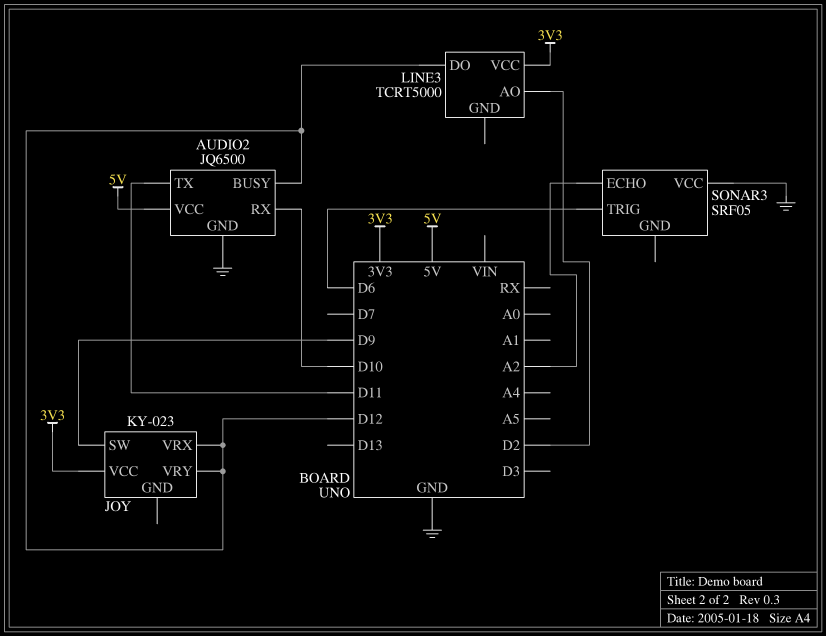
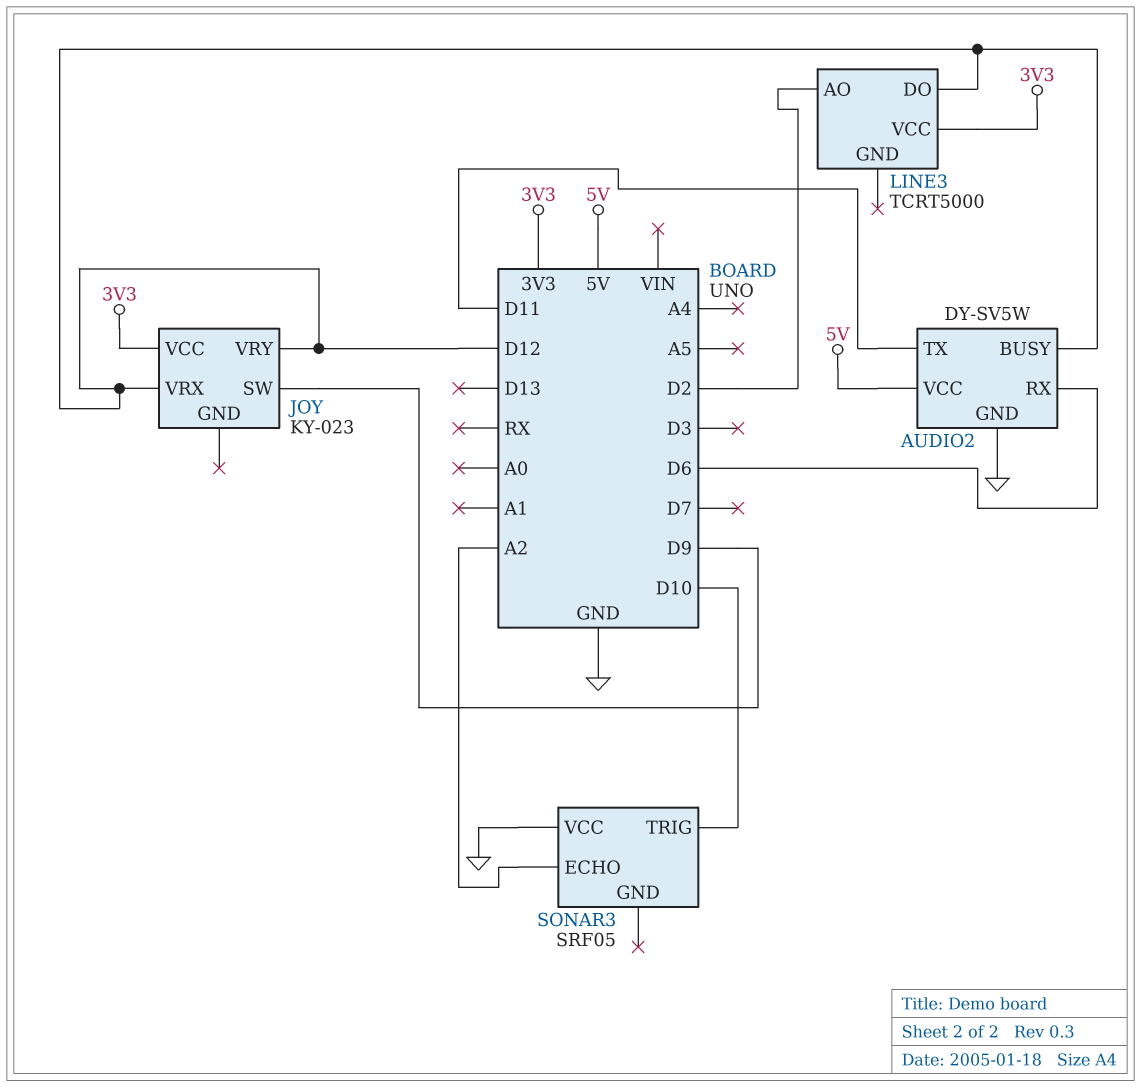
AUDIO2: JQ6500 -> DY-SV5W
AUDIO2 pin RX: D10 -> D6
SONAR3 pin TRIG: D6 -> D10

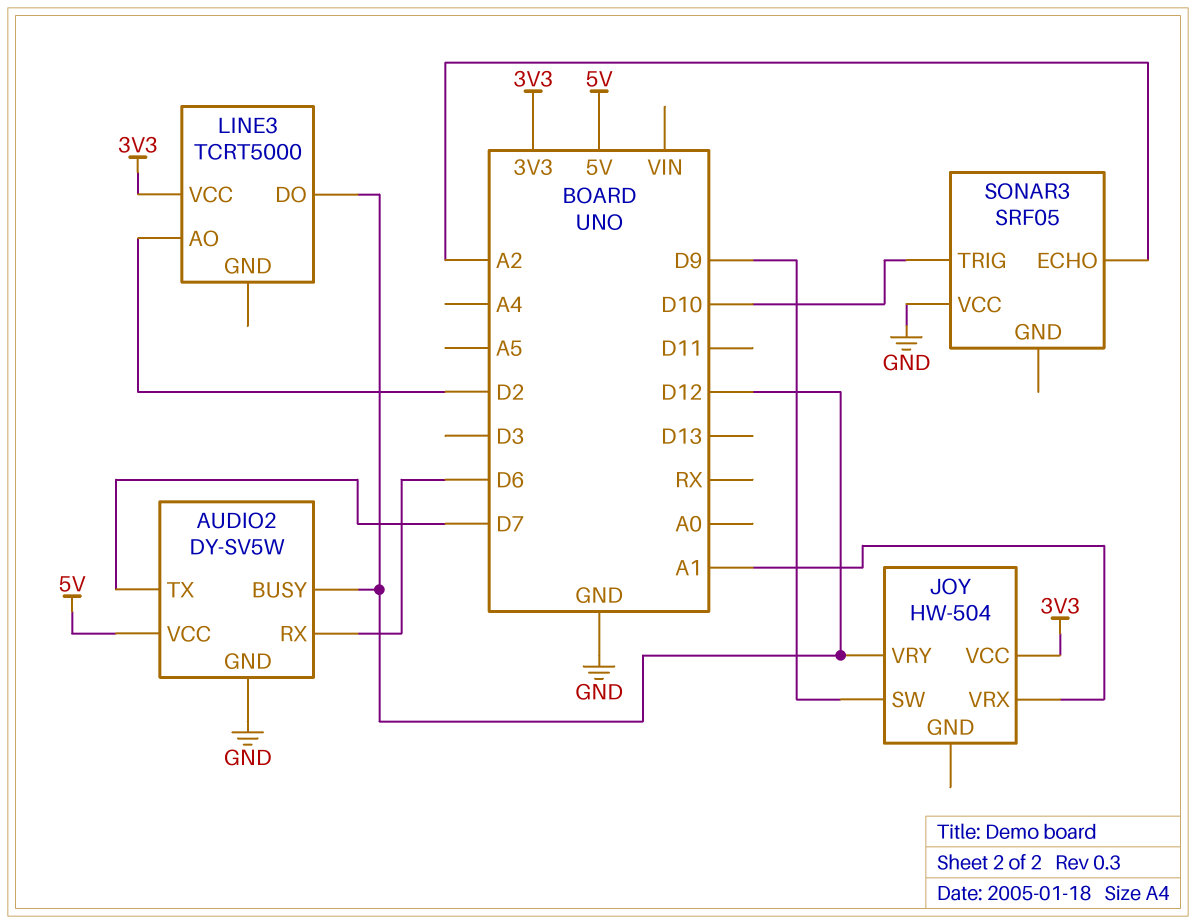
AUDIO2 pin TX: D11 -> D7
JOY: KY-023 -> HW-504
JOY pin VRX: D12 -> A1

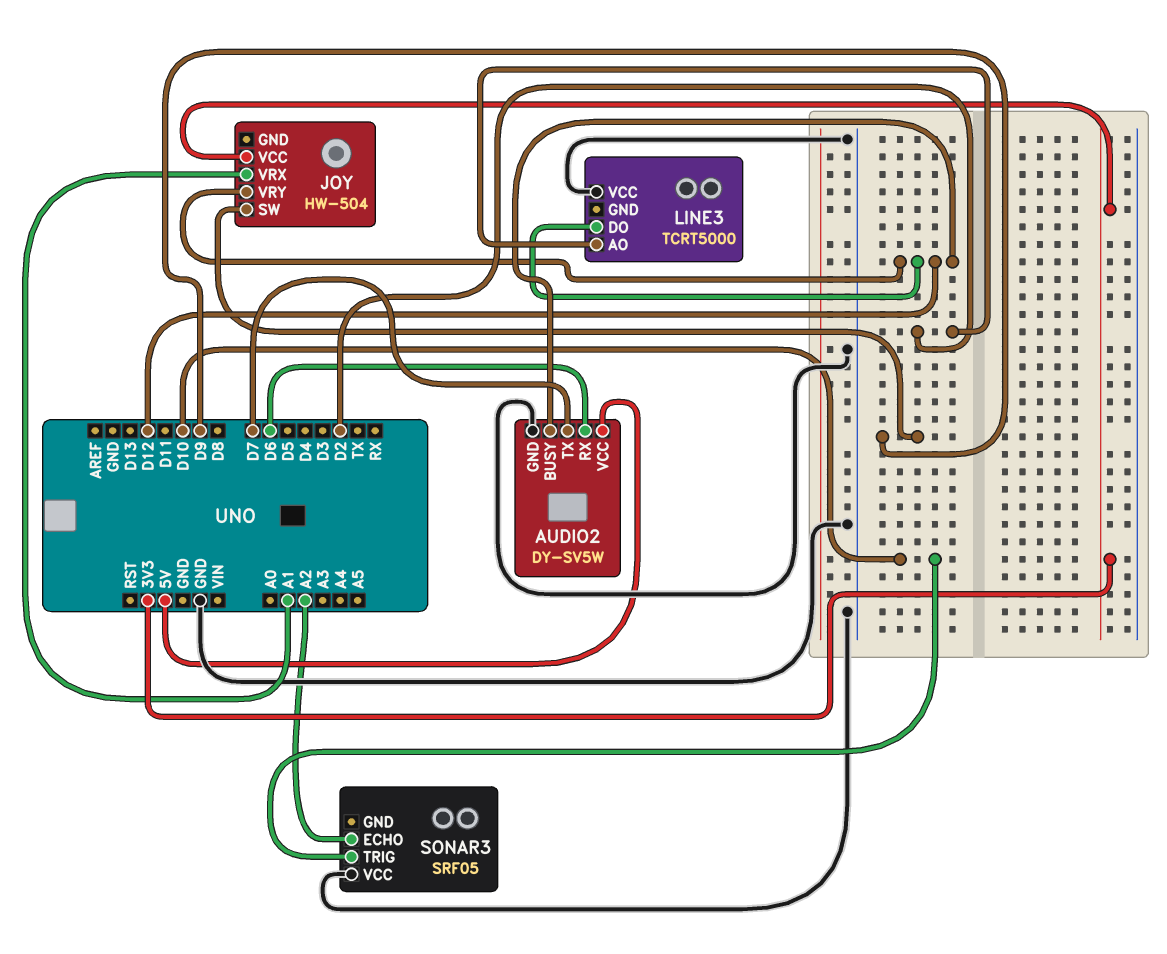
LINE3 pin VCC: 3V3 -> GND

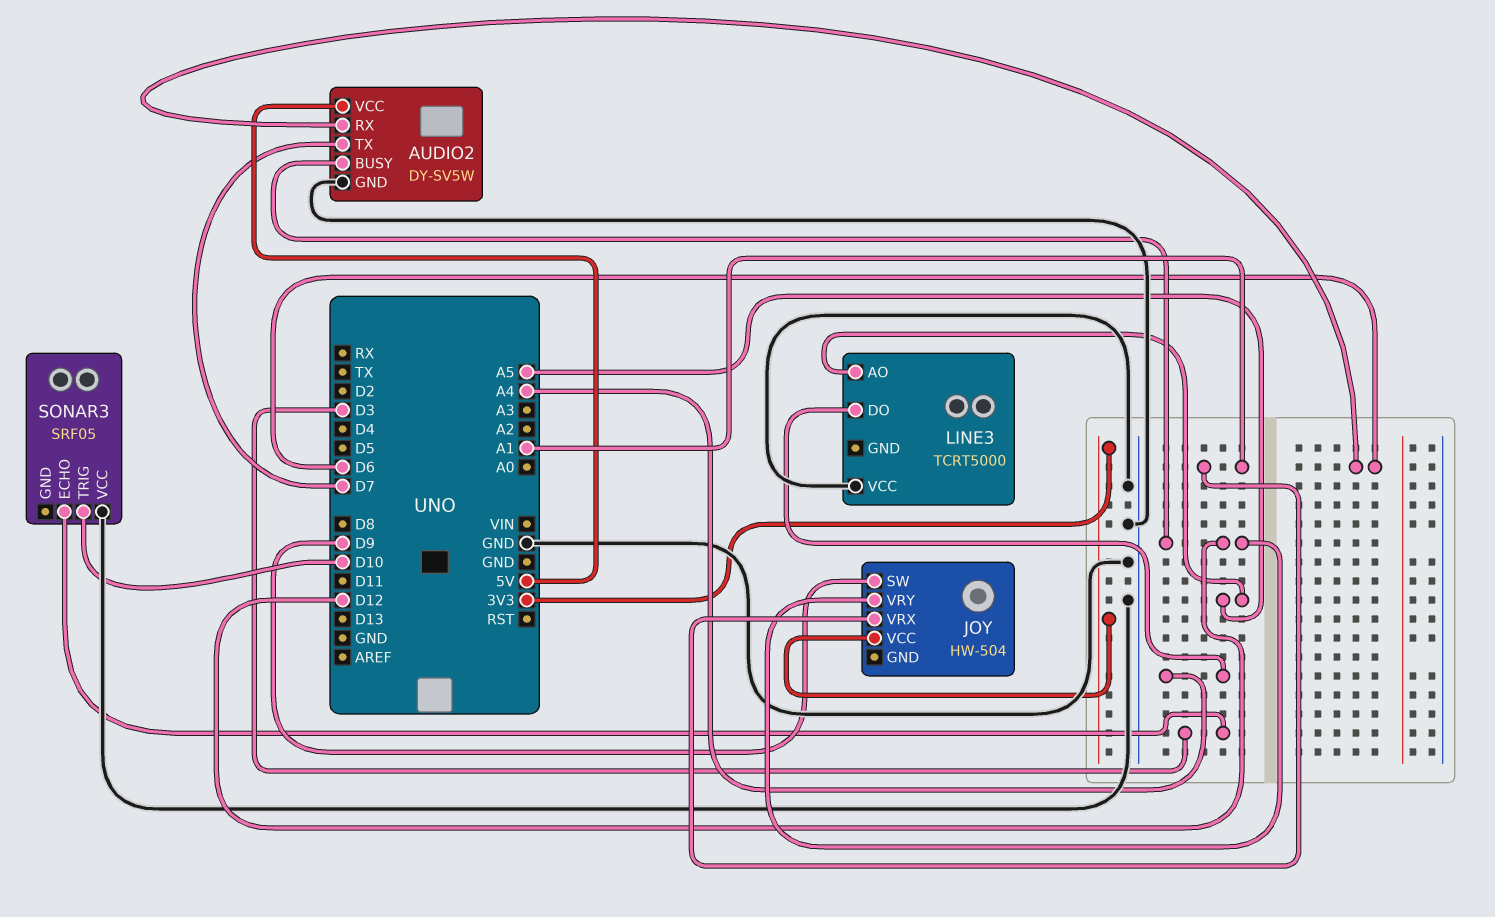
LINE3 pin AO: D2 -> A5
LINE3 pin DO: D12 -> A4
SONAR3 pin ECHO: A2 -> D3

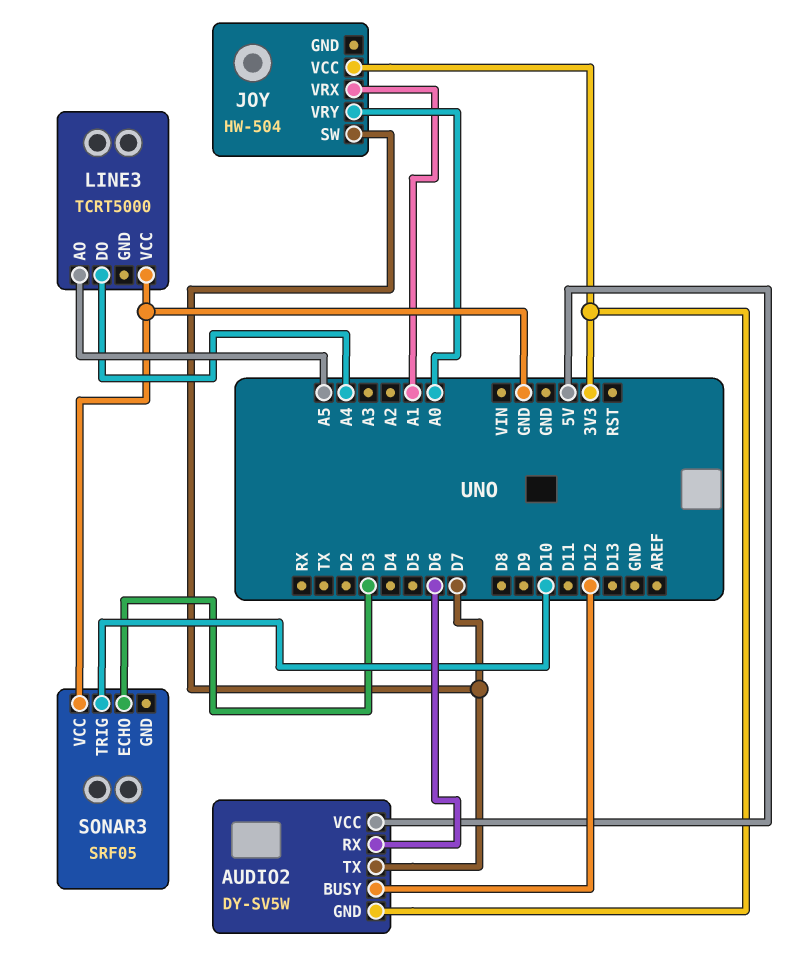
AUDIO2 pin GND: GND -> 3V3
JOY pin SW: D9 -> D7
JOY pin VRY: D12 -> A0

